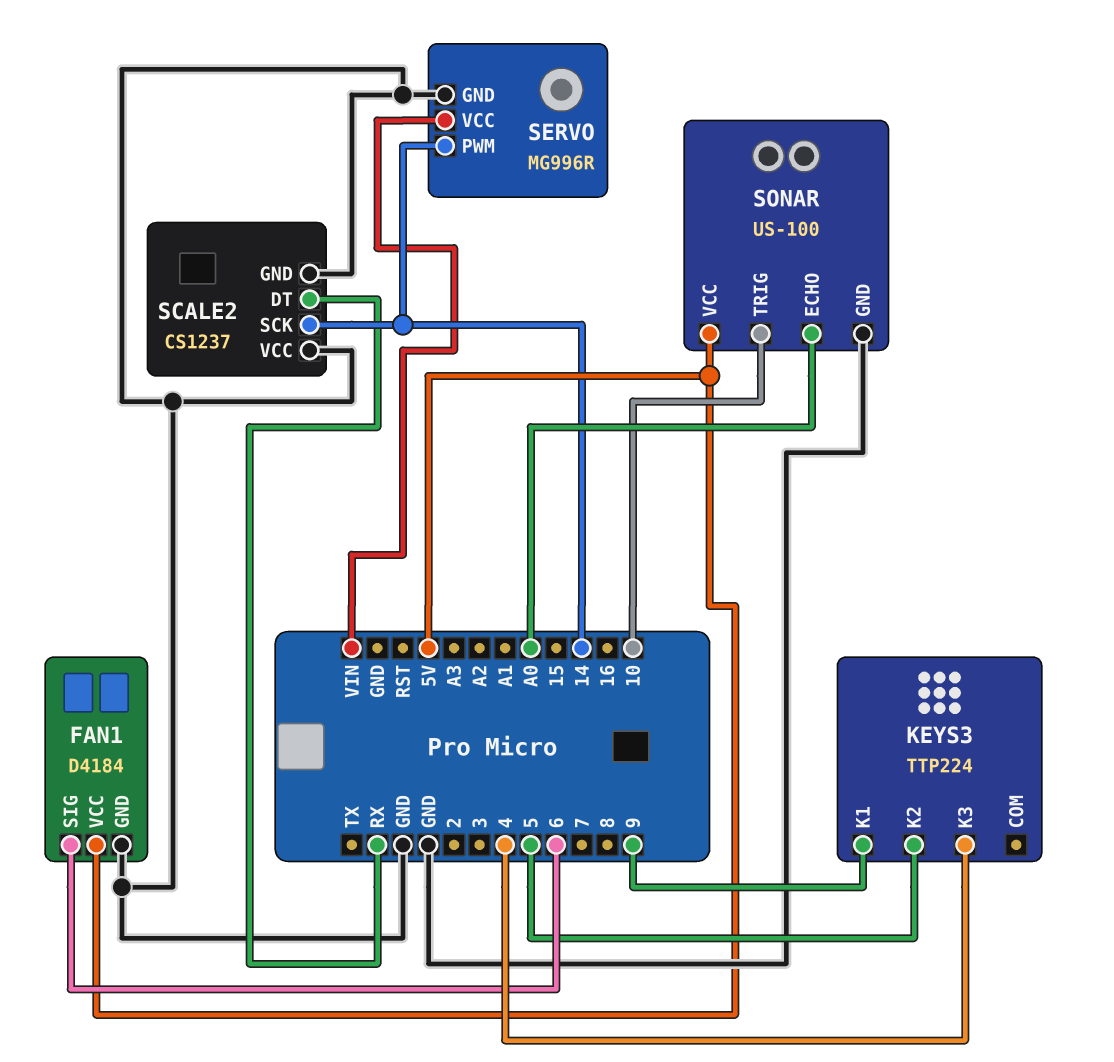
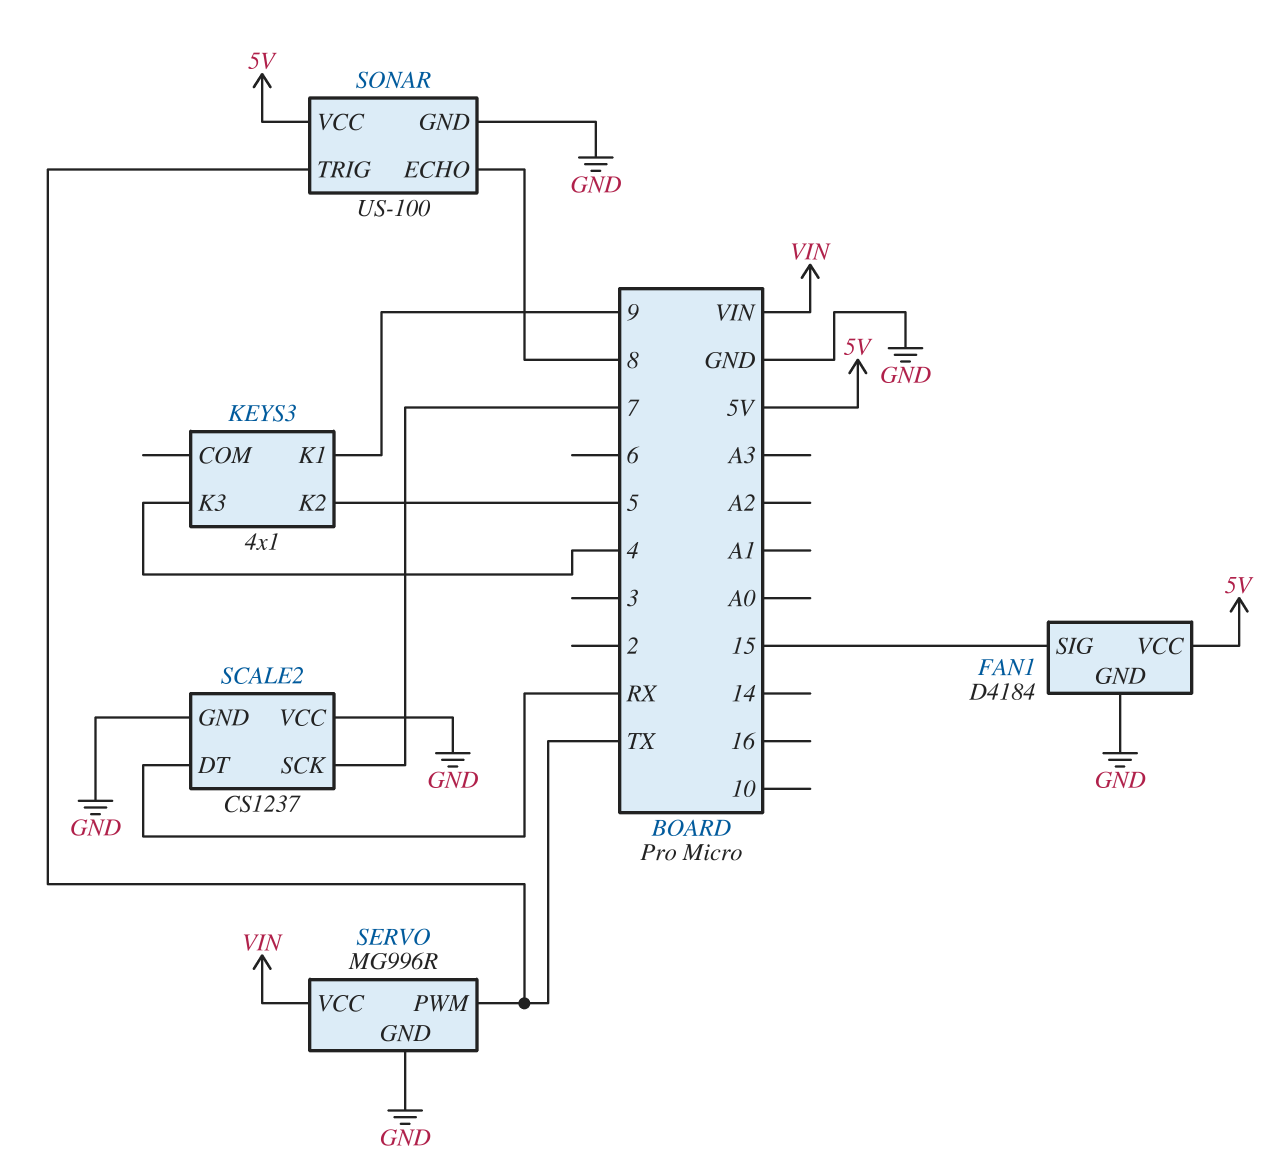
FAN1 pin SIG: 6 -> 15
KEYS3: TTP224 -> 4x1
SCALE2 pin SCK: 14 -> 7
SERVO pin PWM: 14 -> TX
SONAR pin ECHO: A0 -> 8
SONAR pin TRIG: 10 -> TX

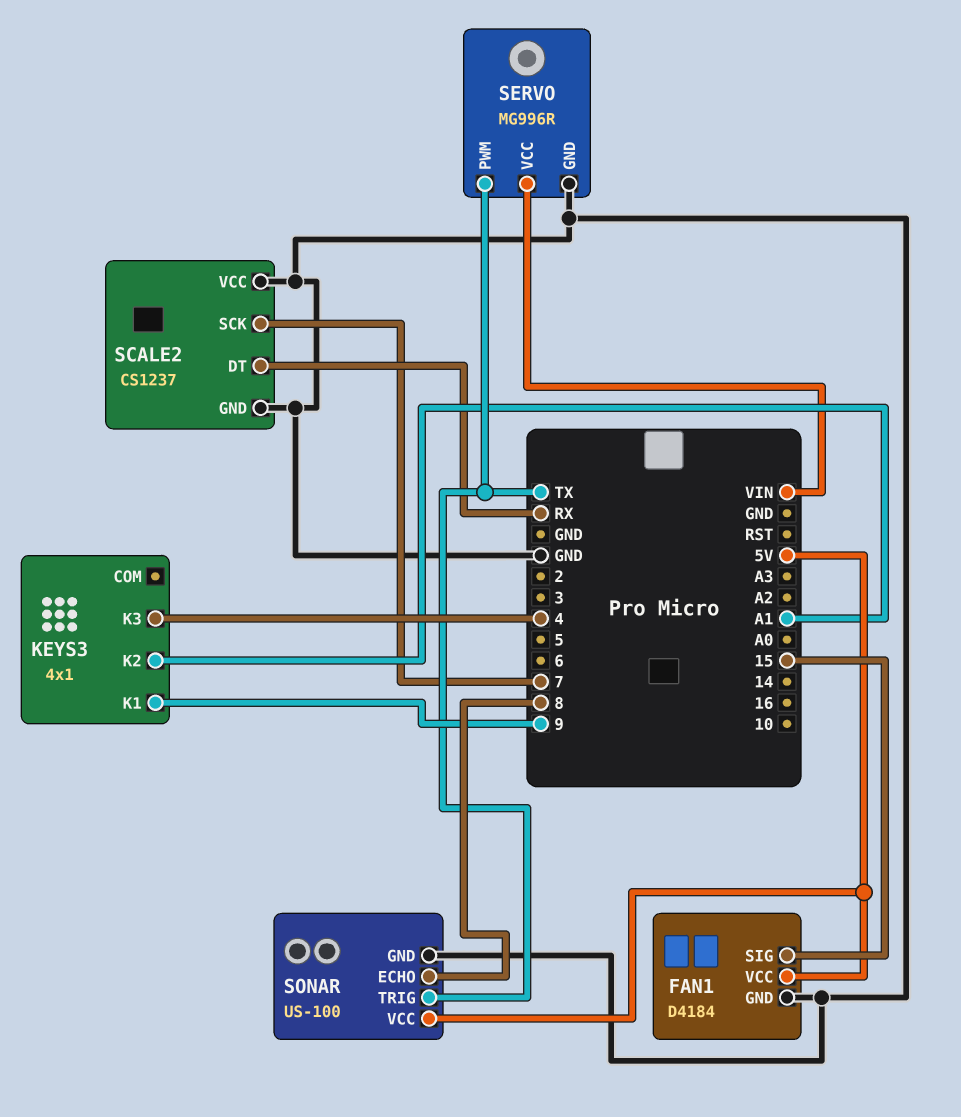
KEYS3 pin K2: 5 -> A1

